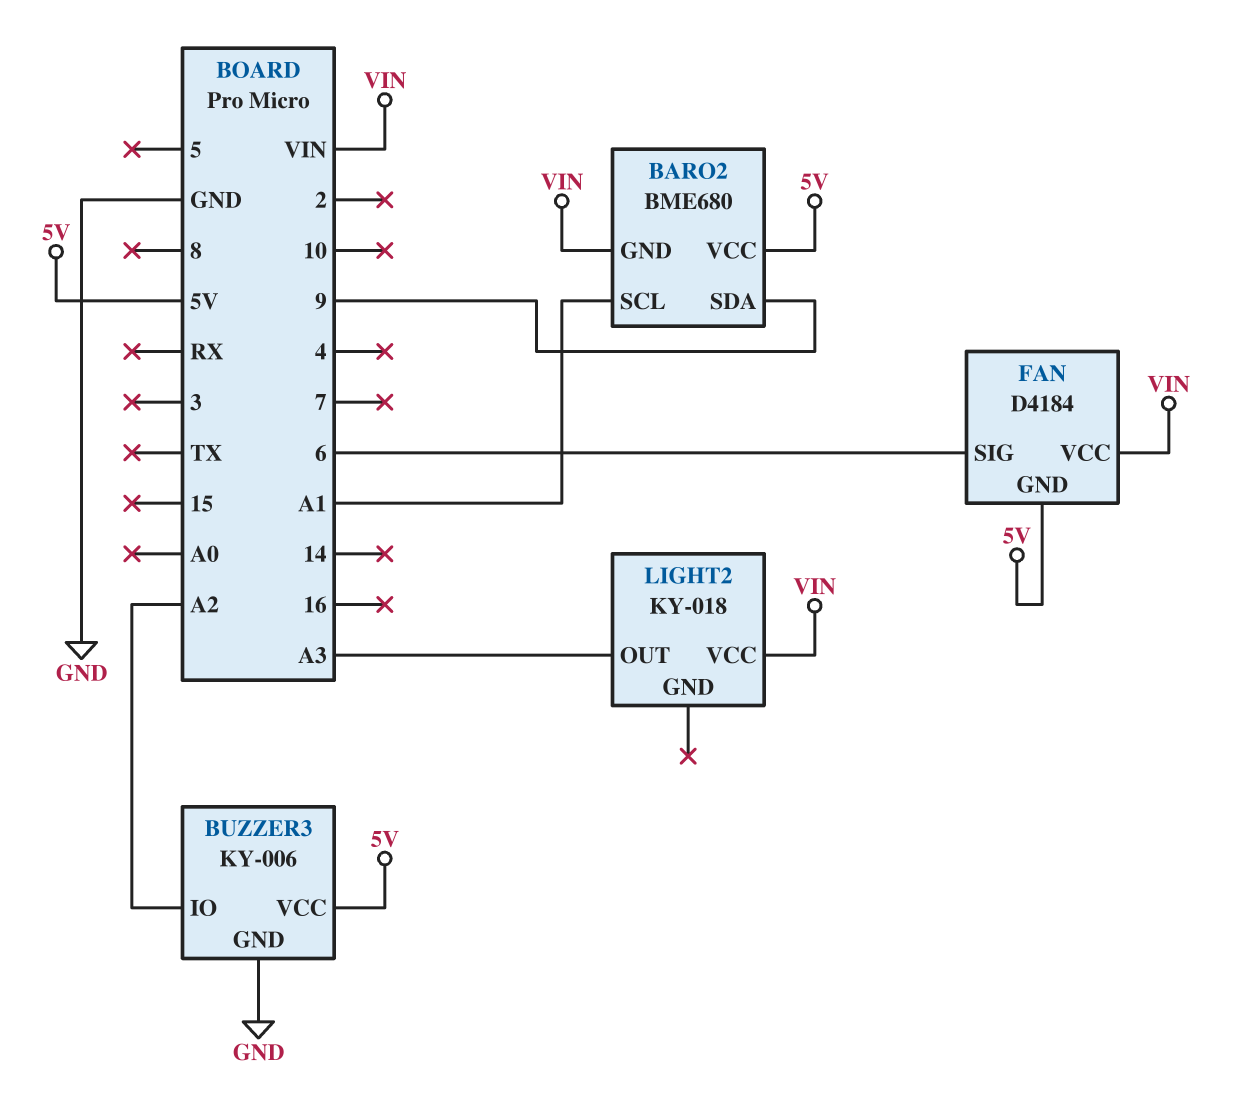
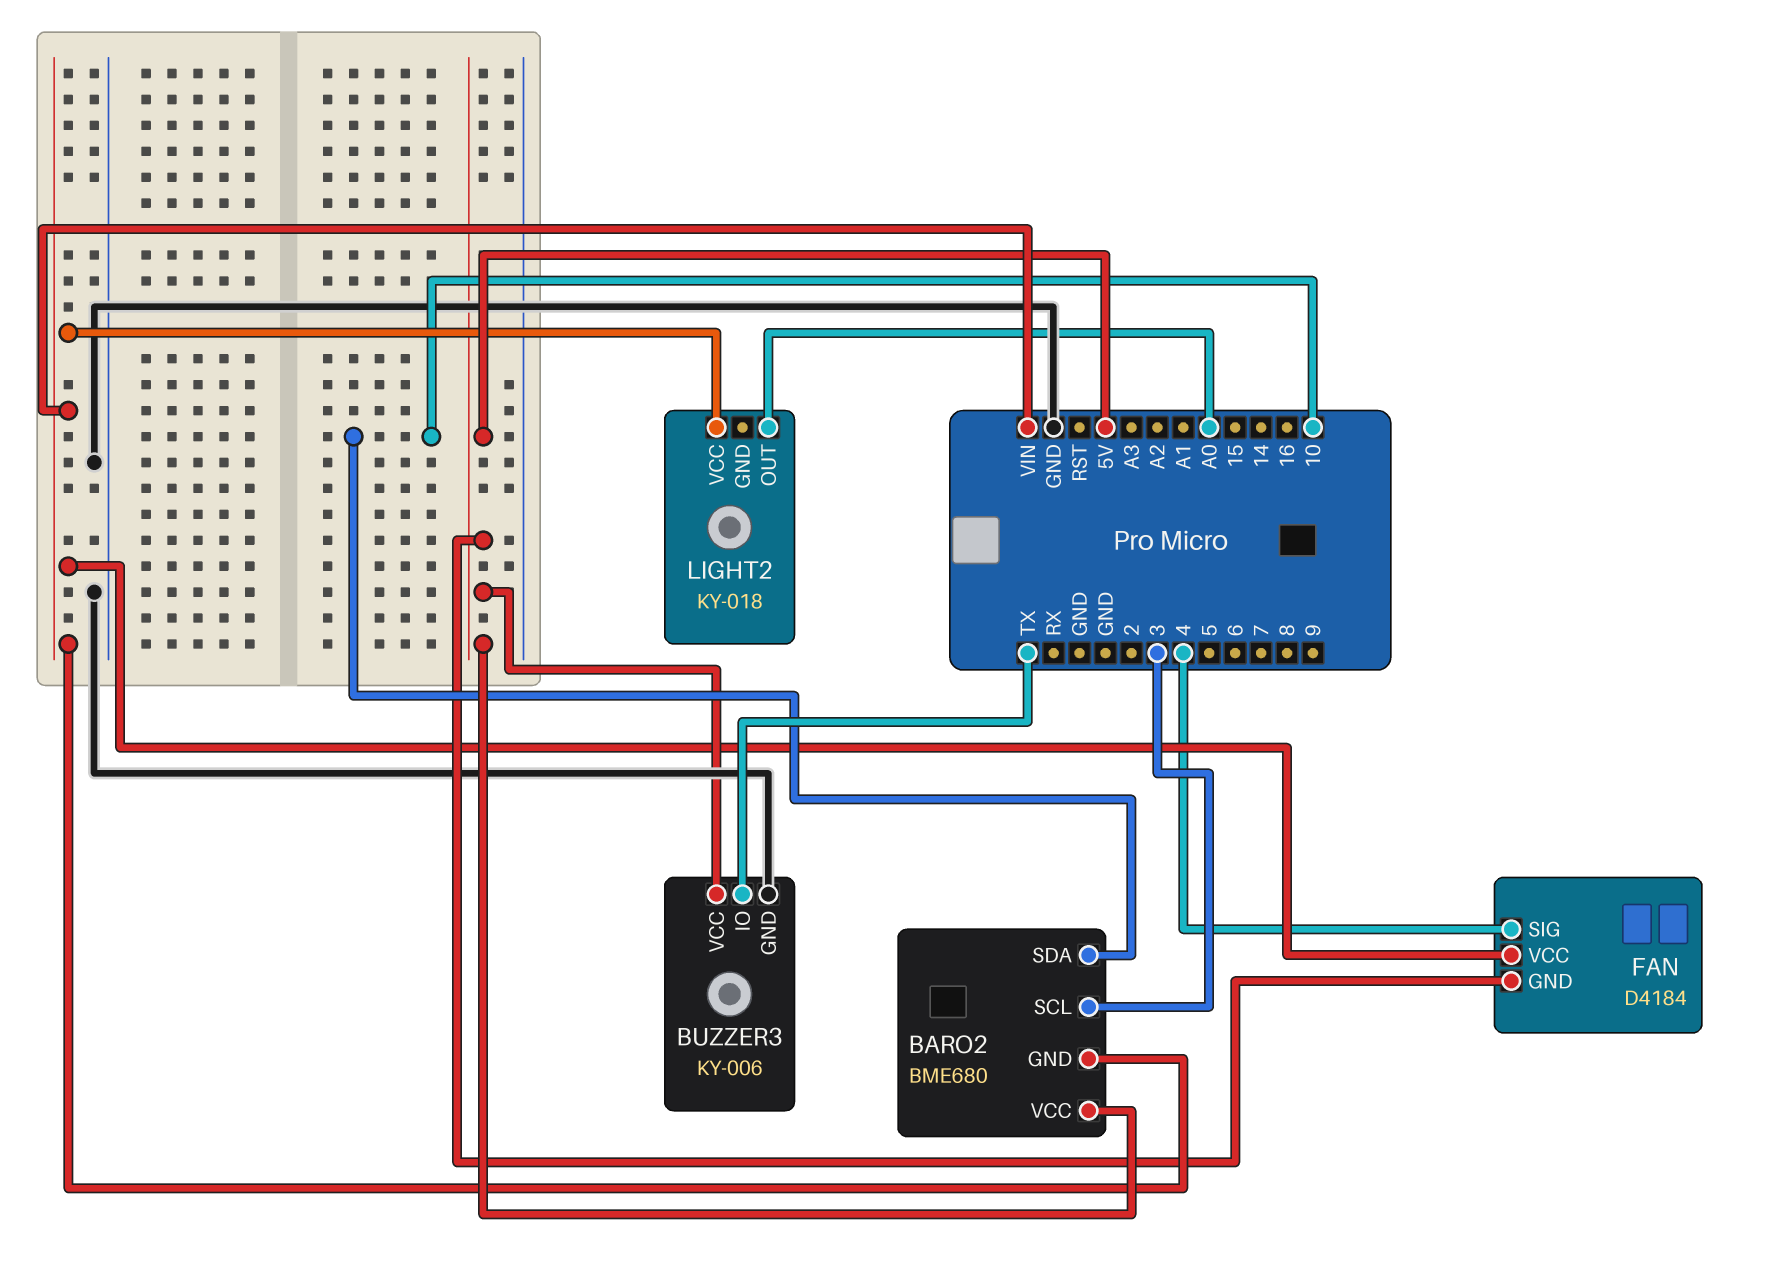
BARO2 pin SCL: A1 -> 3
BARO2 pin SDA: 9 -> 10
BUZZER3 pin IO: A2 -> TX
FAN pin SIG: 6 -> 4
LIGHT2 pin OUT: A3 -> A0

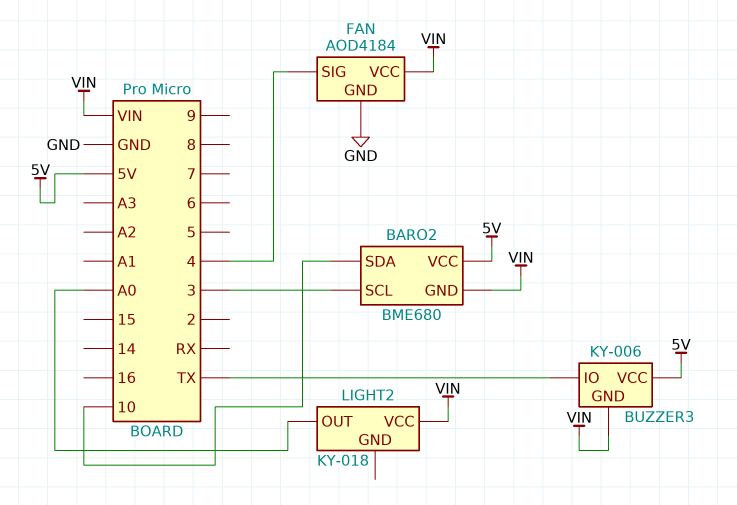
BUZZER3 pin GND: GND -> VIN
FAN: D4184 -> AOD4184
FAN pin GND: 5V -> GND

